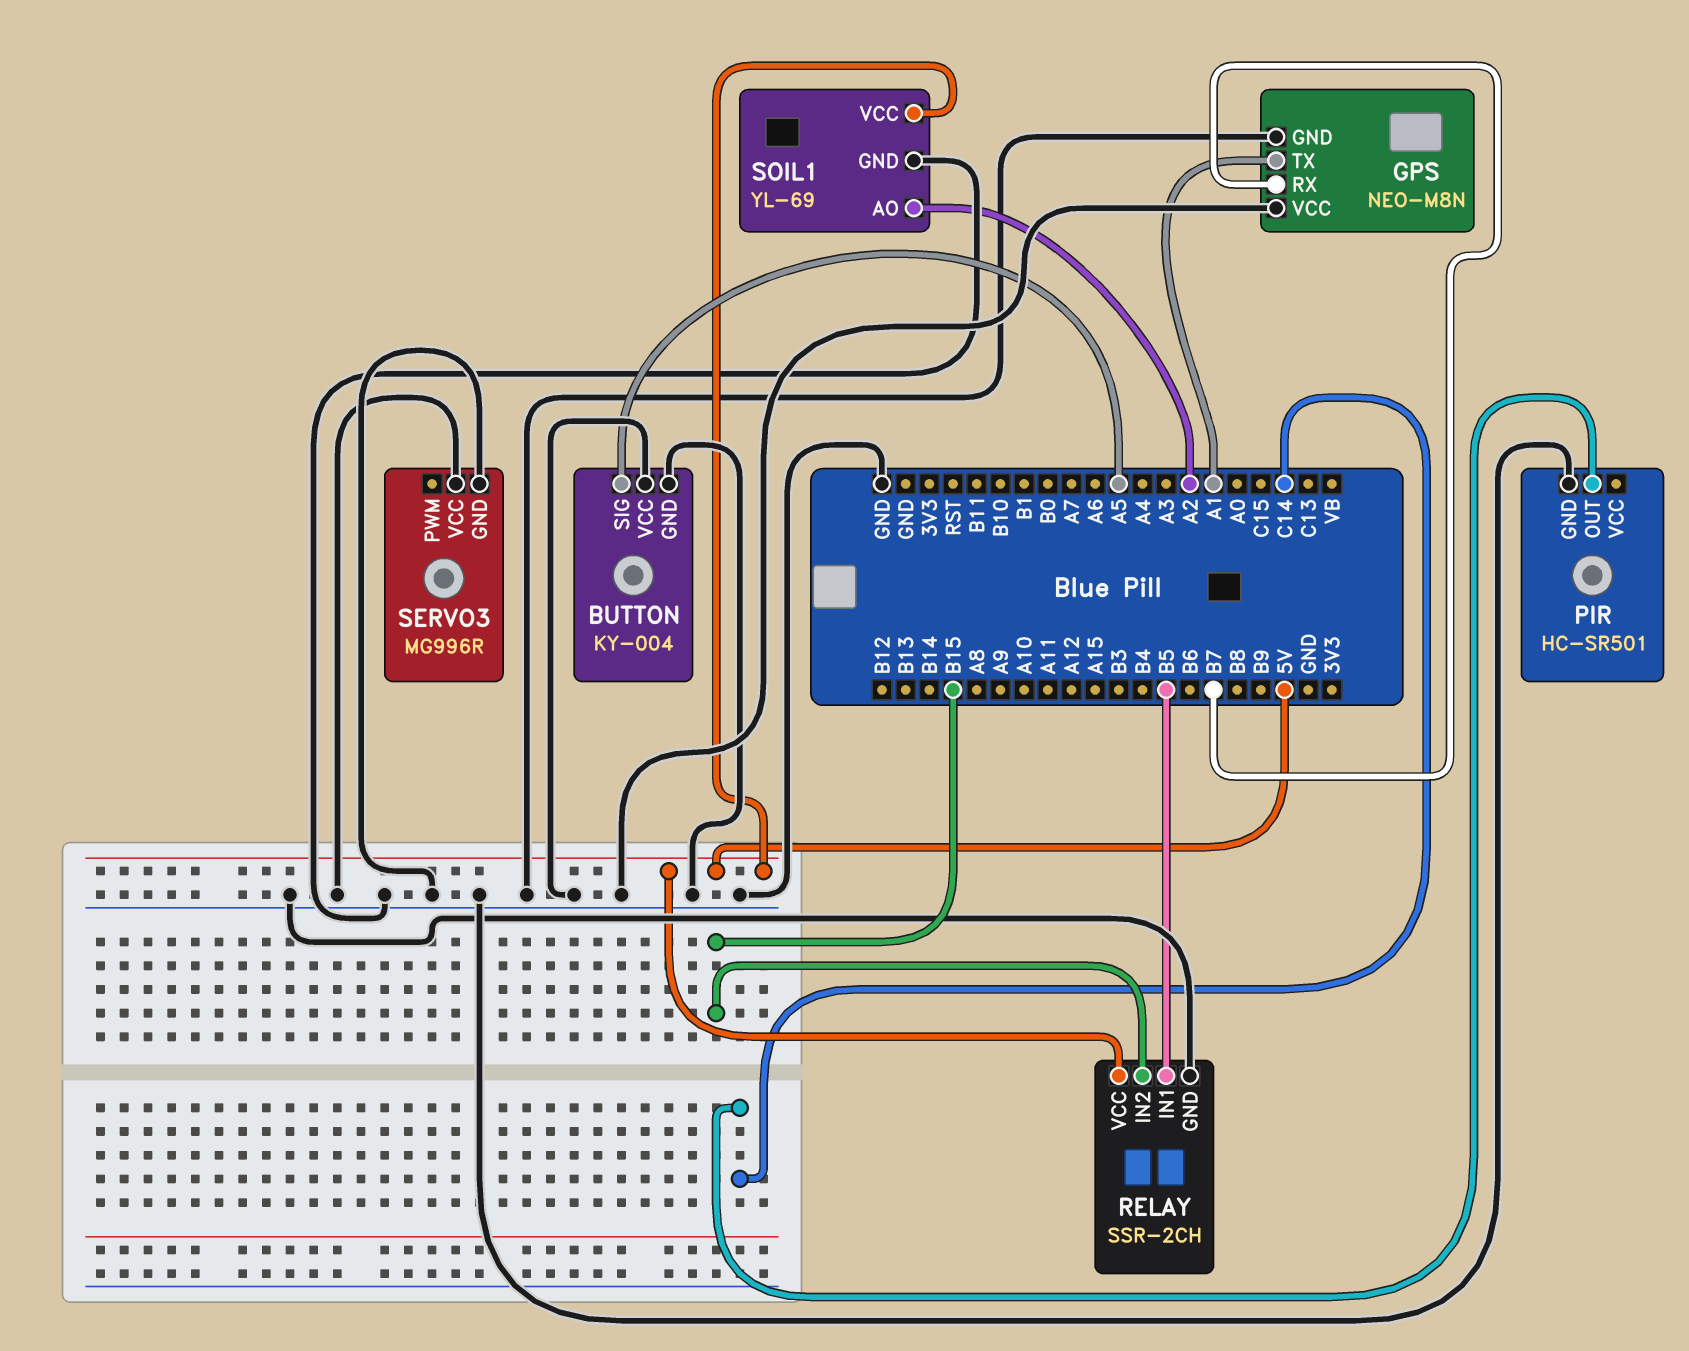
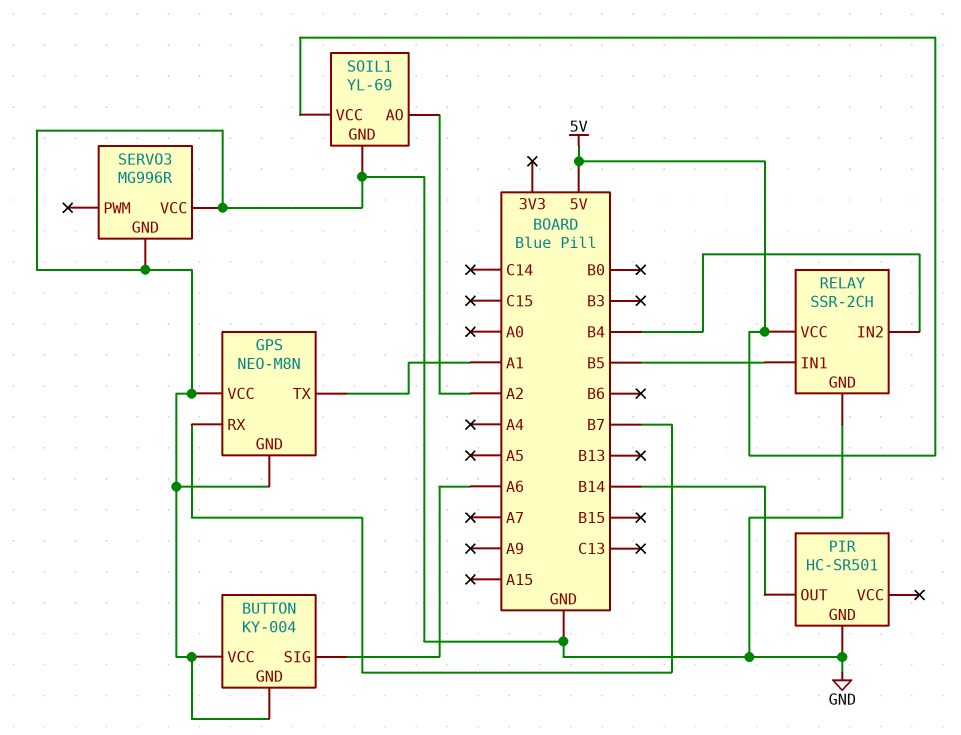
BUTTON pin SIG: A5 -> A6
PIR pin OUT: C14 -> B14
RELAY pin IN2: B15 -> B4

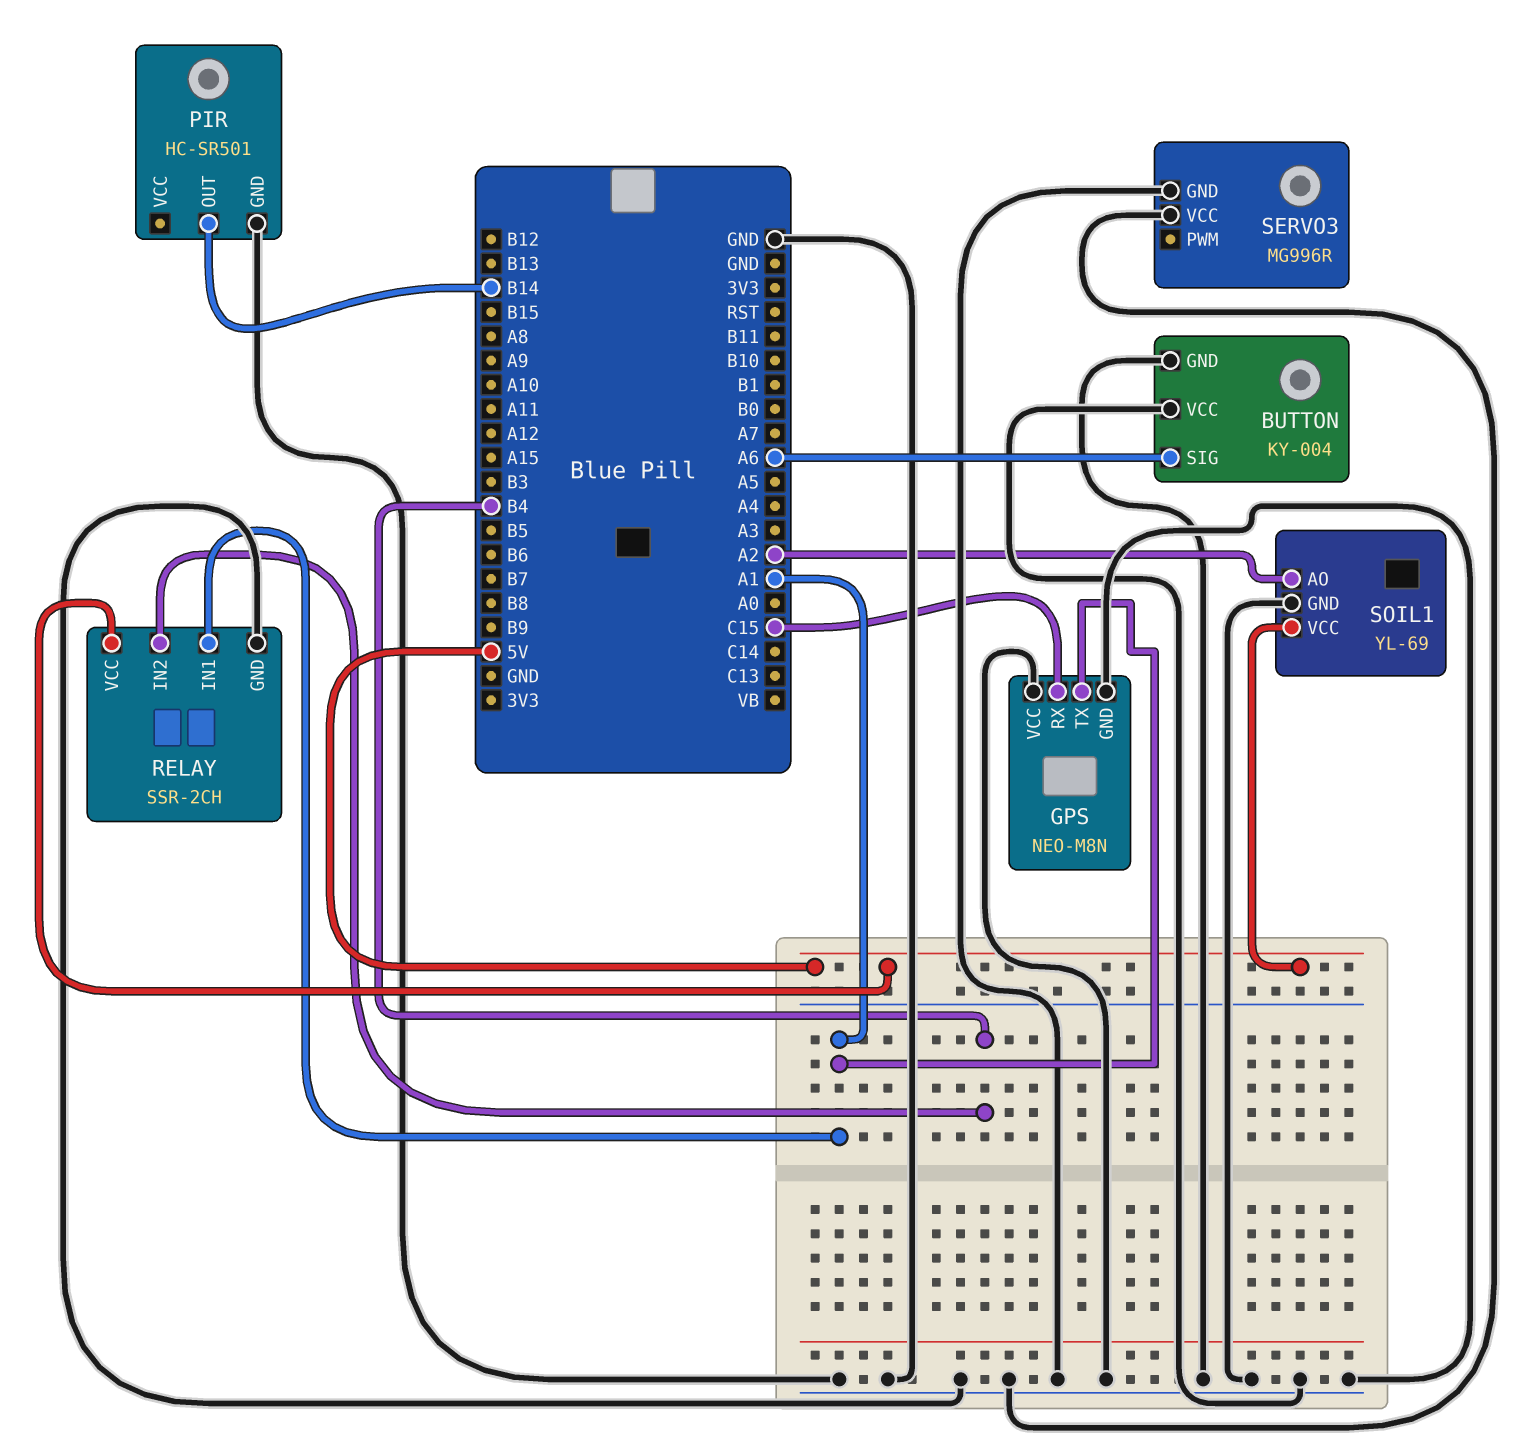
GPS pin RX: B7 -> C15
RELAY pin IN1: B5 -> A1

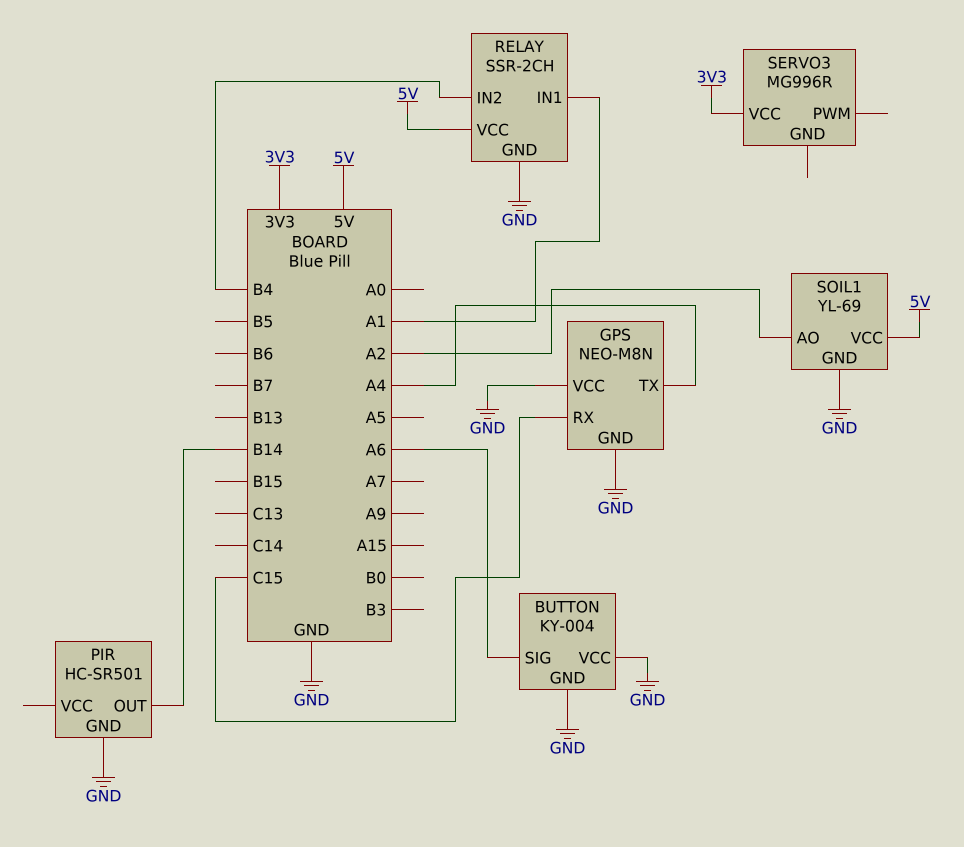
GPS pin TX: A1 -> A4
SERVO3 pin GND: GND -> none
SERVO3 pin VCC: GND -> 3V3

